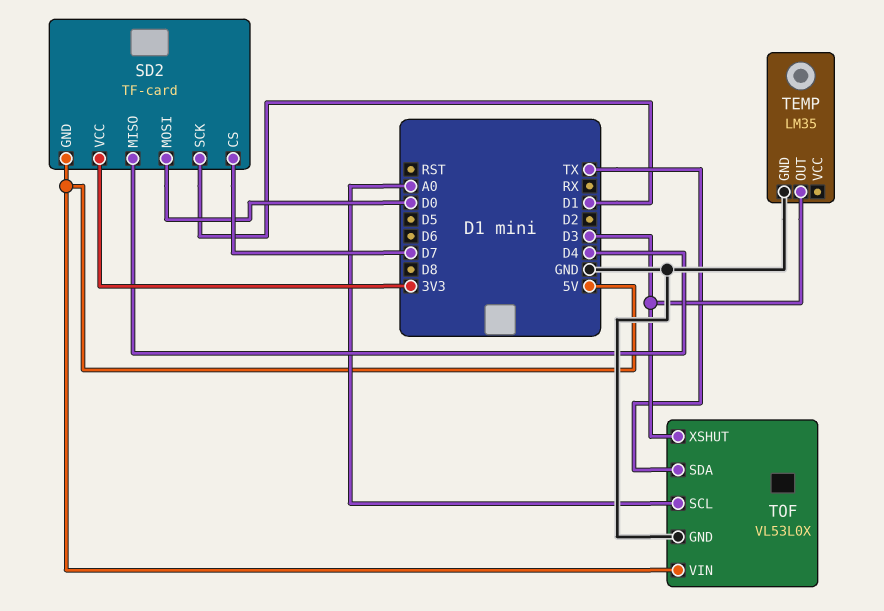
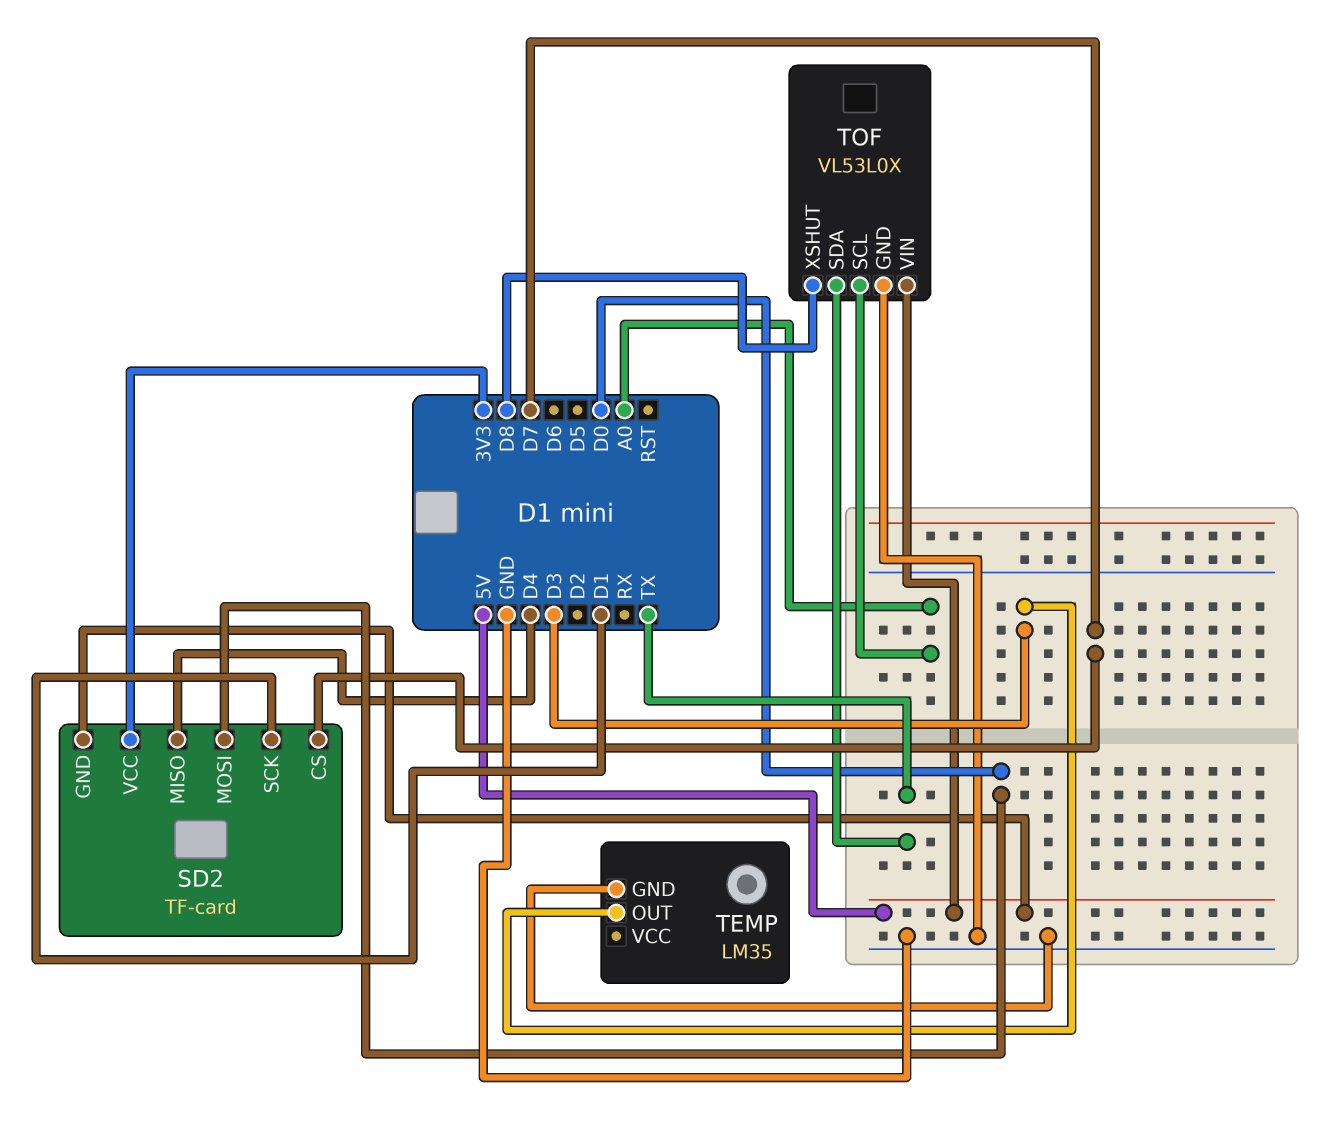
TOF pin XSHUT: D3 -> D8

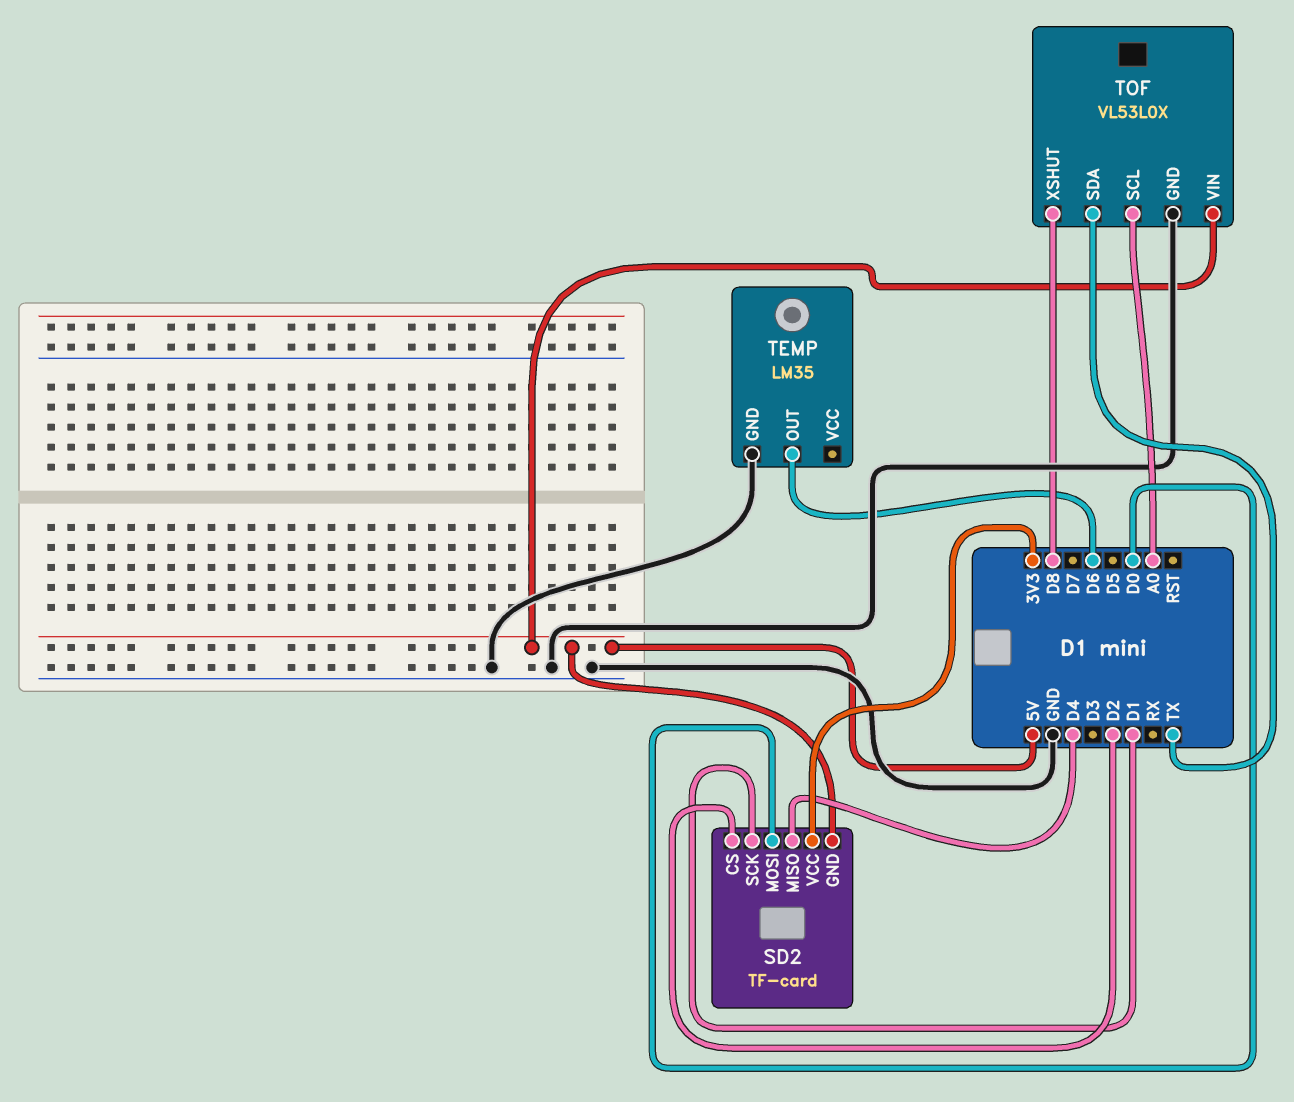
SD2 pin CS: D7 -> D2
TEMP pin OUT: D3 -> D6

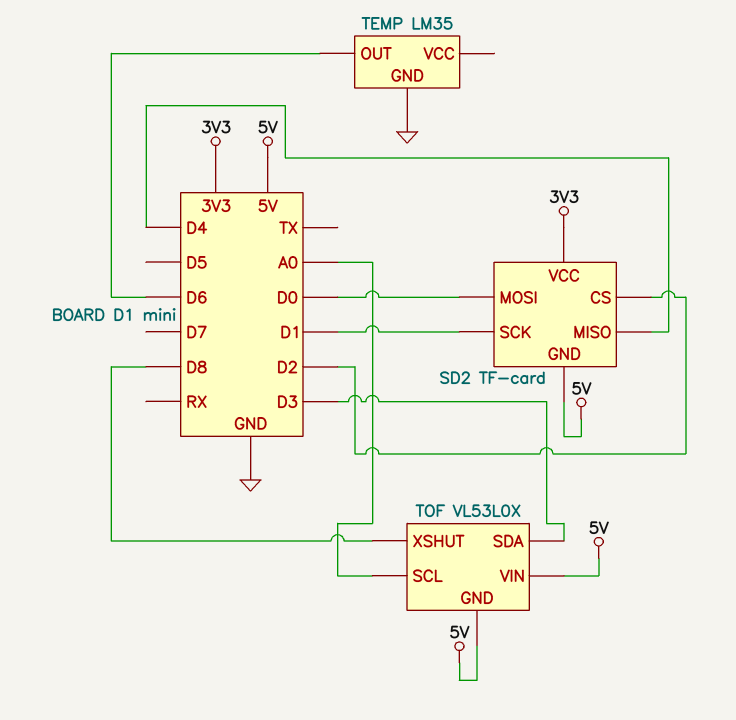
TOF pin GND: GND -> 5V
TOF pin SDA: TX -> D3

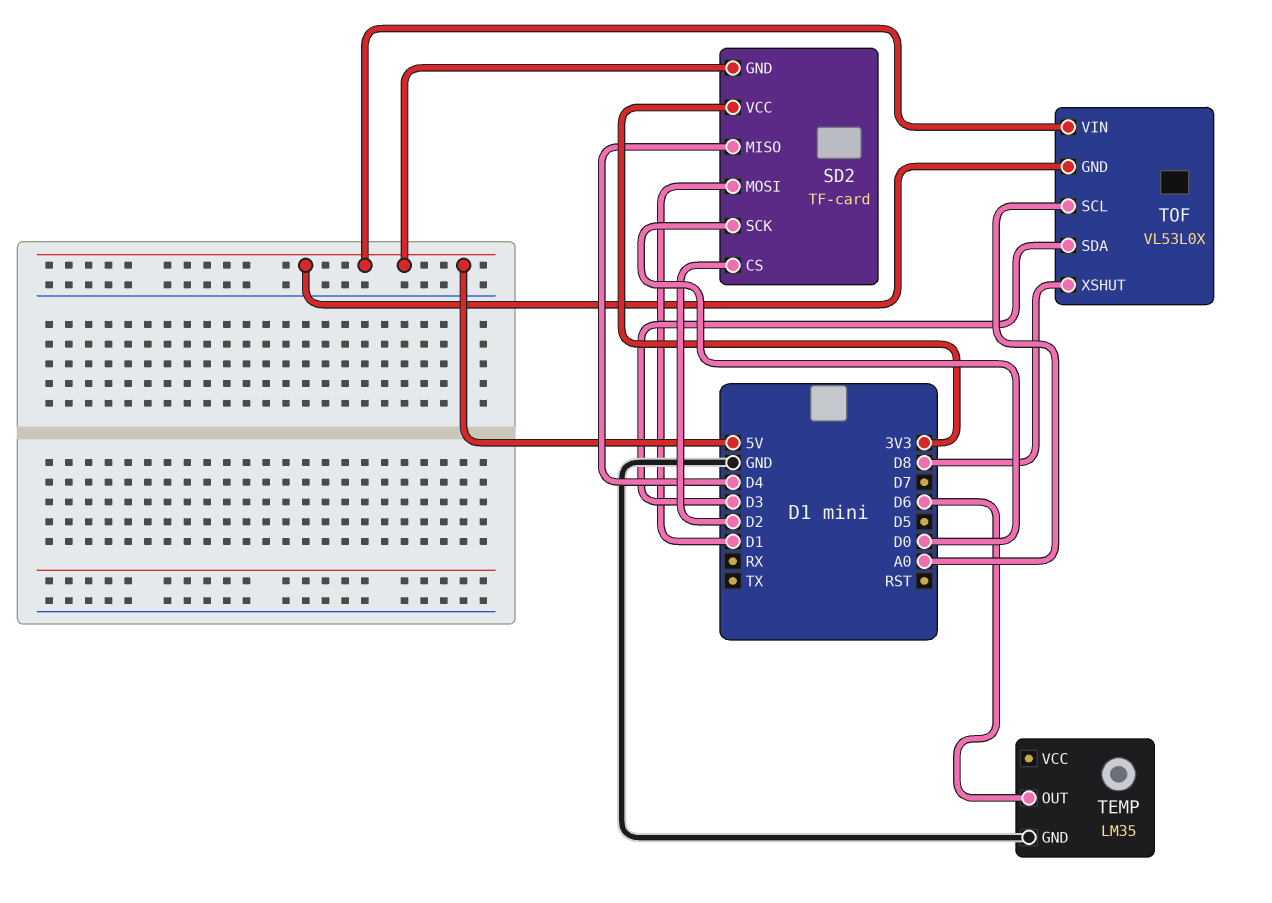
SD2 pin MOSI: D0 -> D1
SD2 pin SCK: D1 -> D0

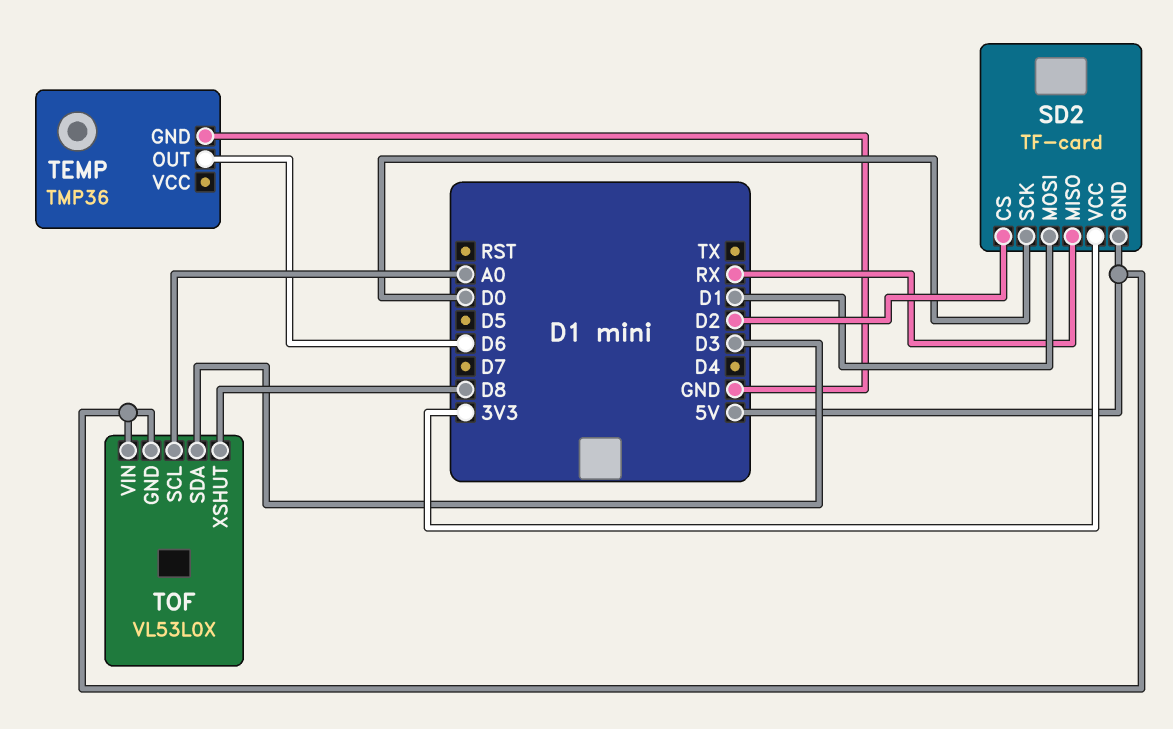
SD2 pin MISO: D4 -> RX
TEMP: LM35 -> TMP36

